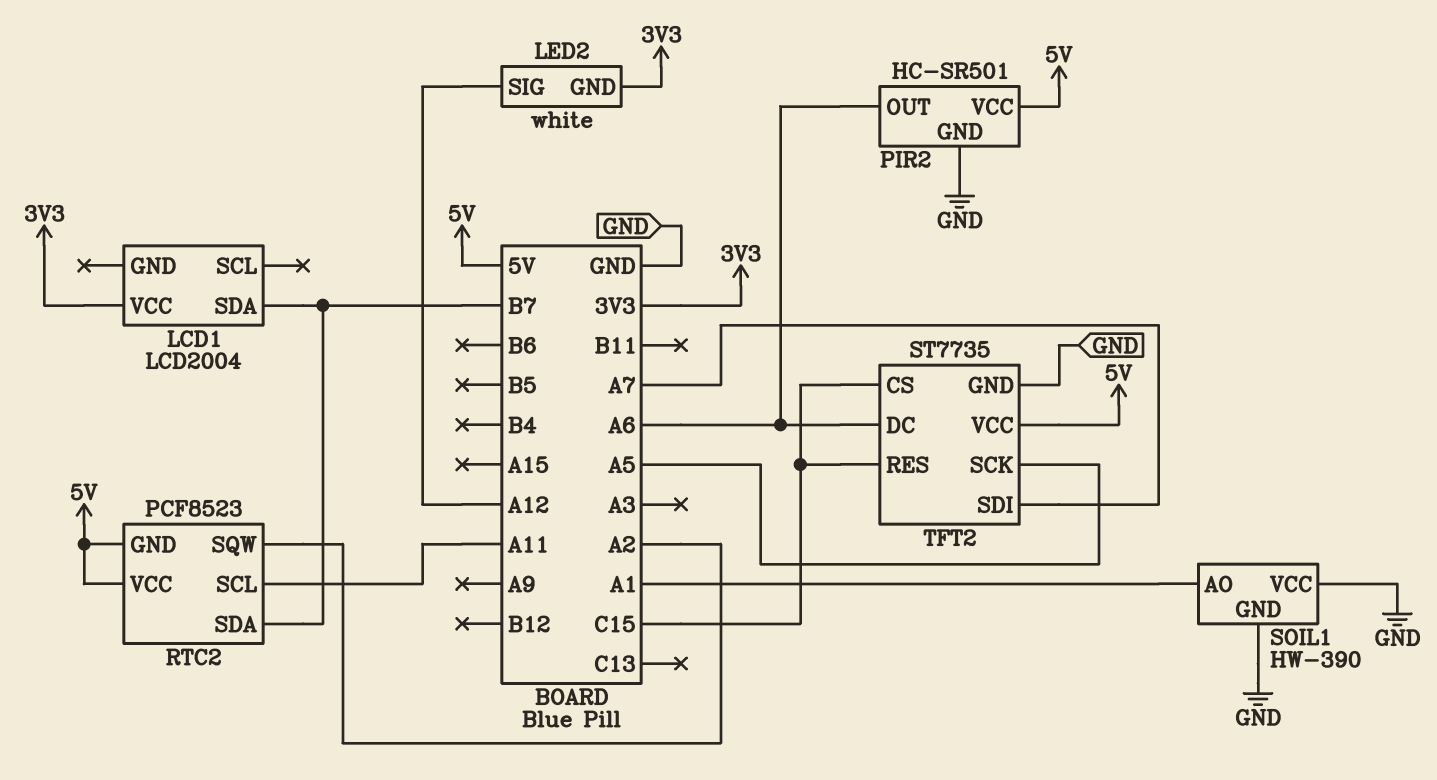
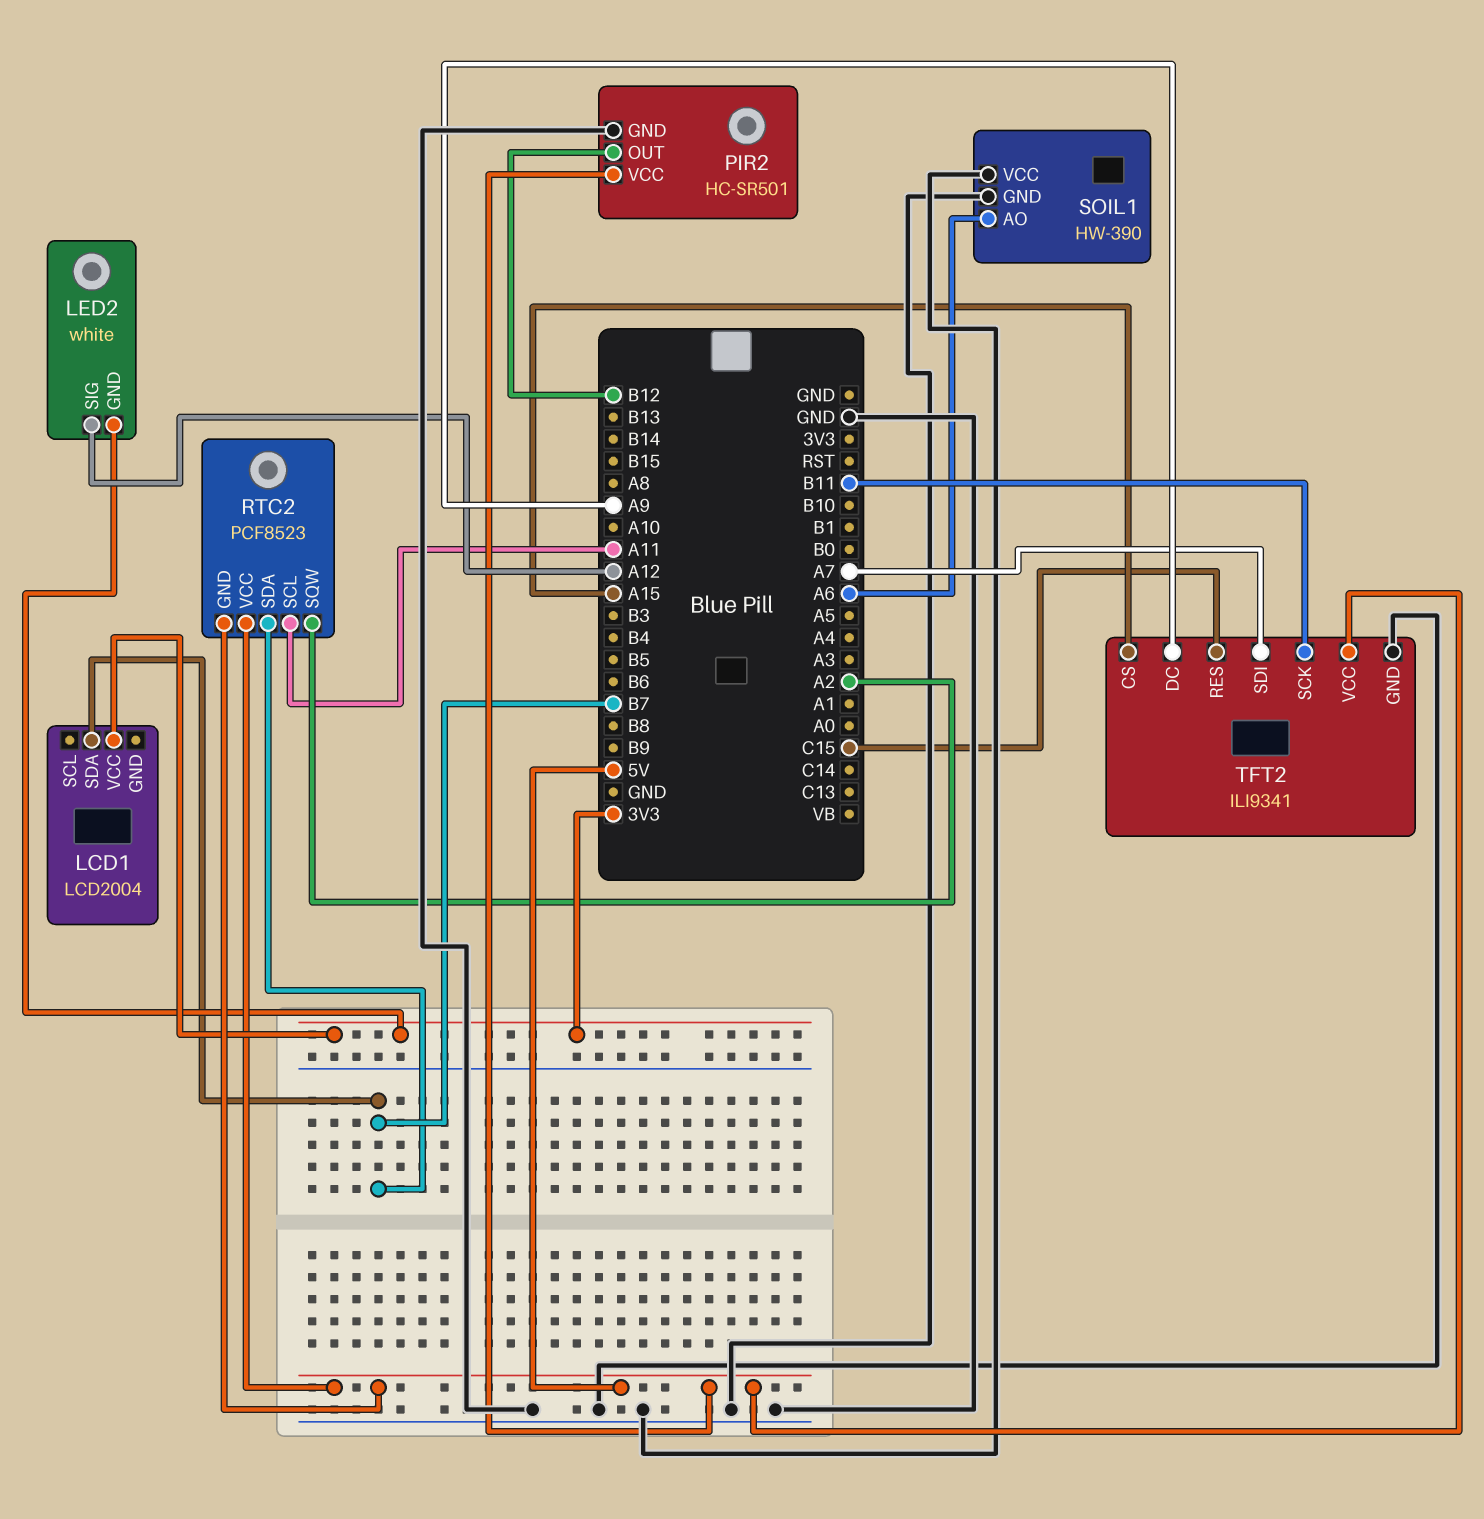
PIR2 pin OUT: A6 -> B12
SOIL1 pin AO: A1 -> A6
TFT2: ST7735 -> ILI9341
TFT2 pin CS: C15 -> A15
TFT2 pin DC: A6 -> A9
TFT2 pin SCK: A5 -> B11

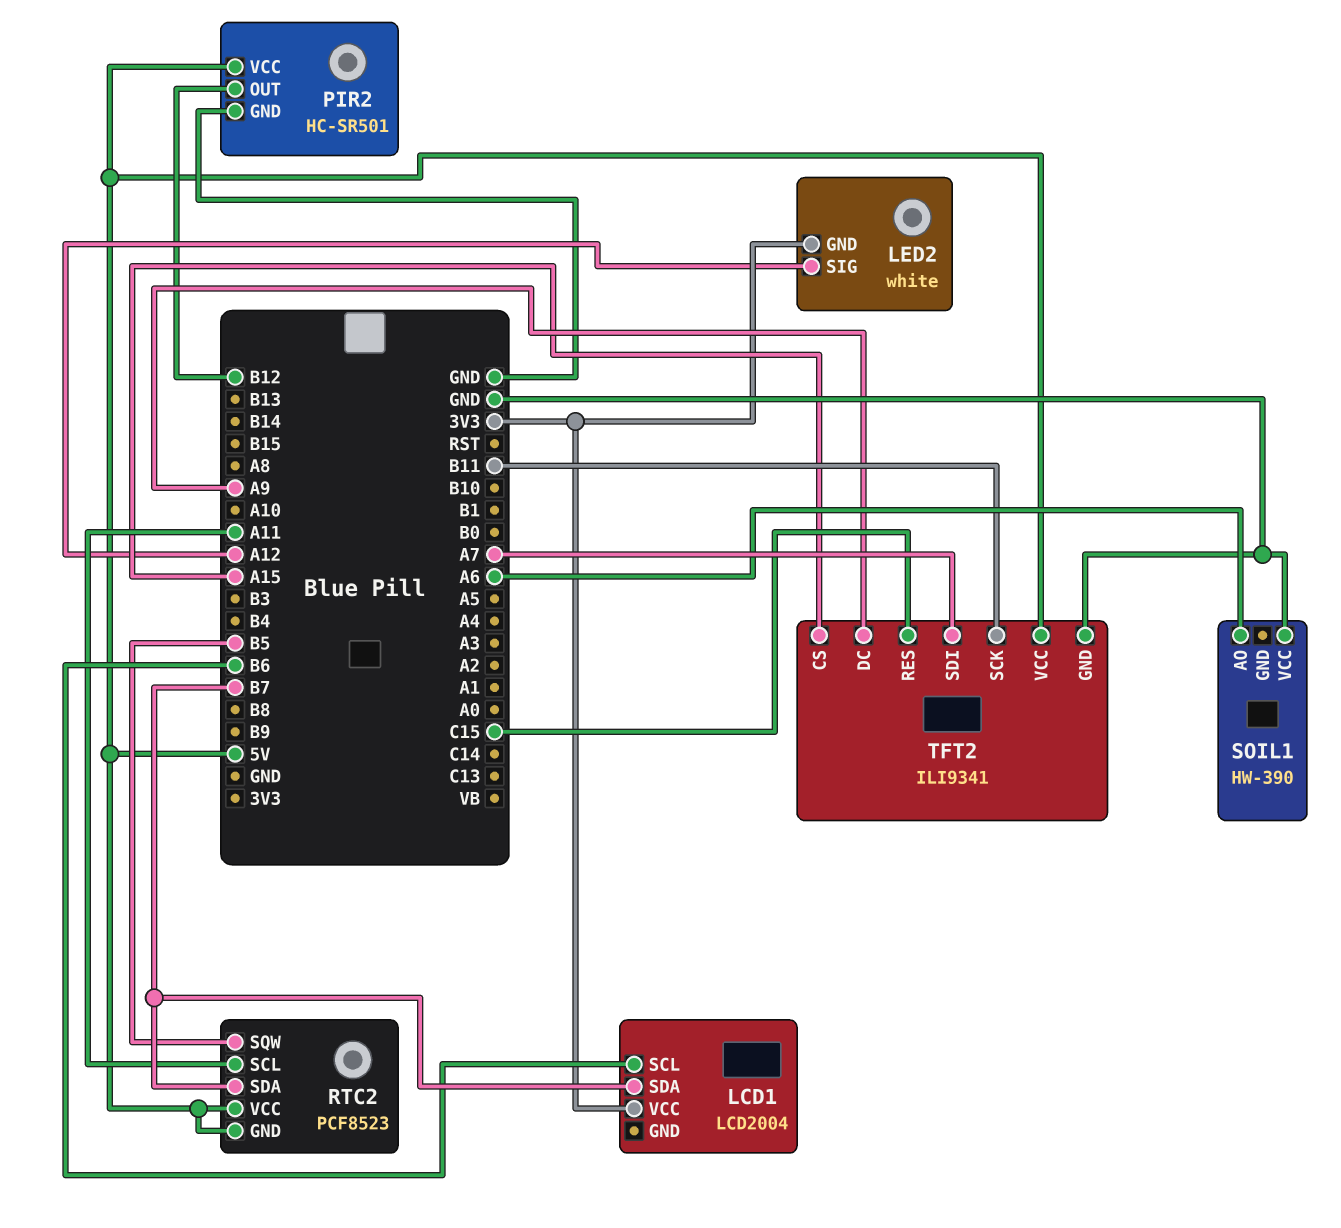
LCD1 pin SCL: none -> B6
RTC2 pin SQW: A2 -> B5
SOIL1 pin GND: GND -> none

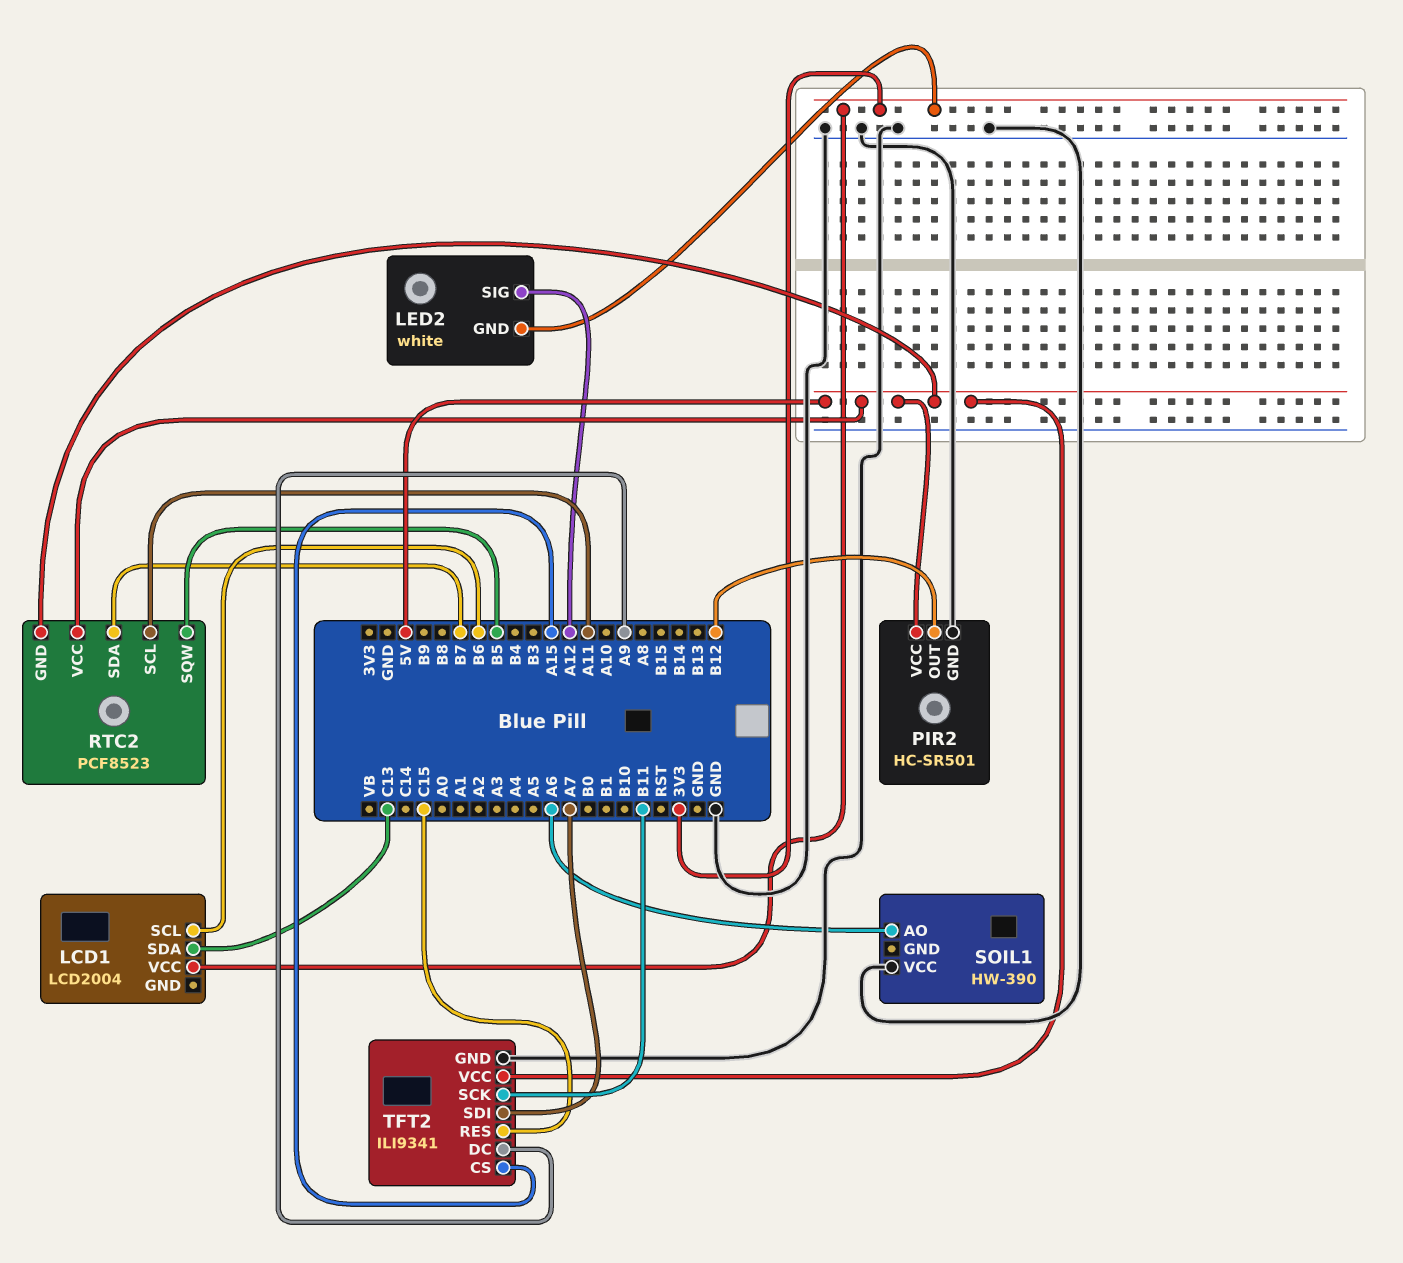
LCD1 pin SDA: B7 -> C13

